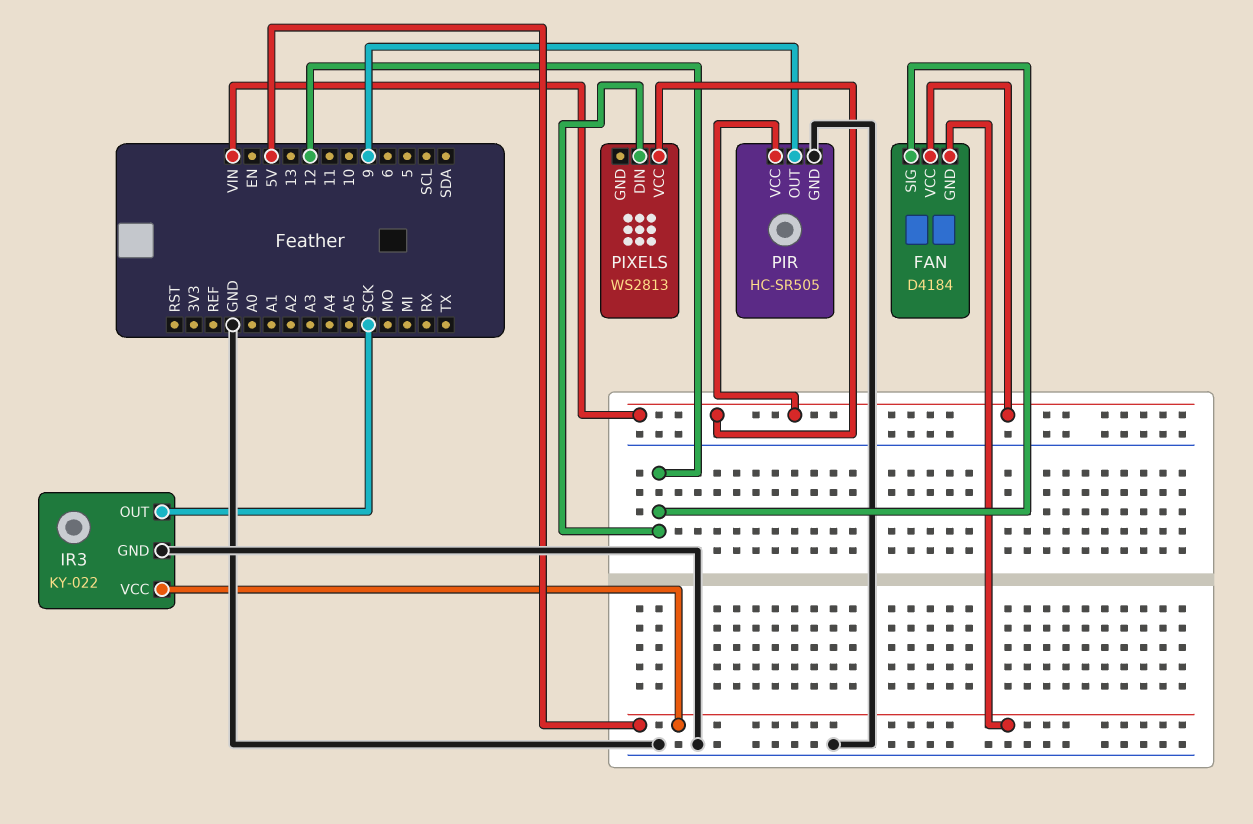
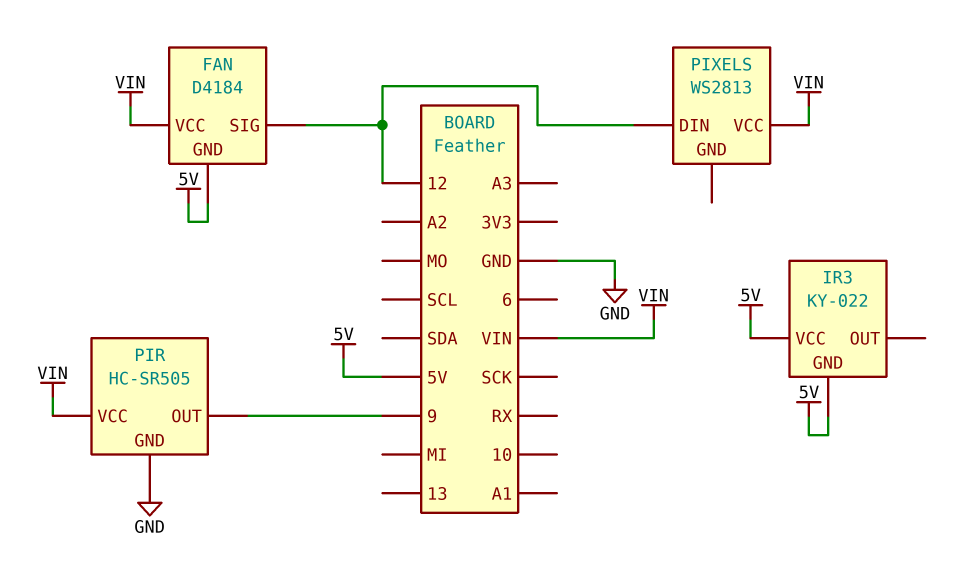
IR3 pin GND: GND -> 5V
IR3 pin OUT: SCK -> none

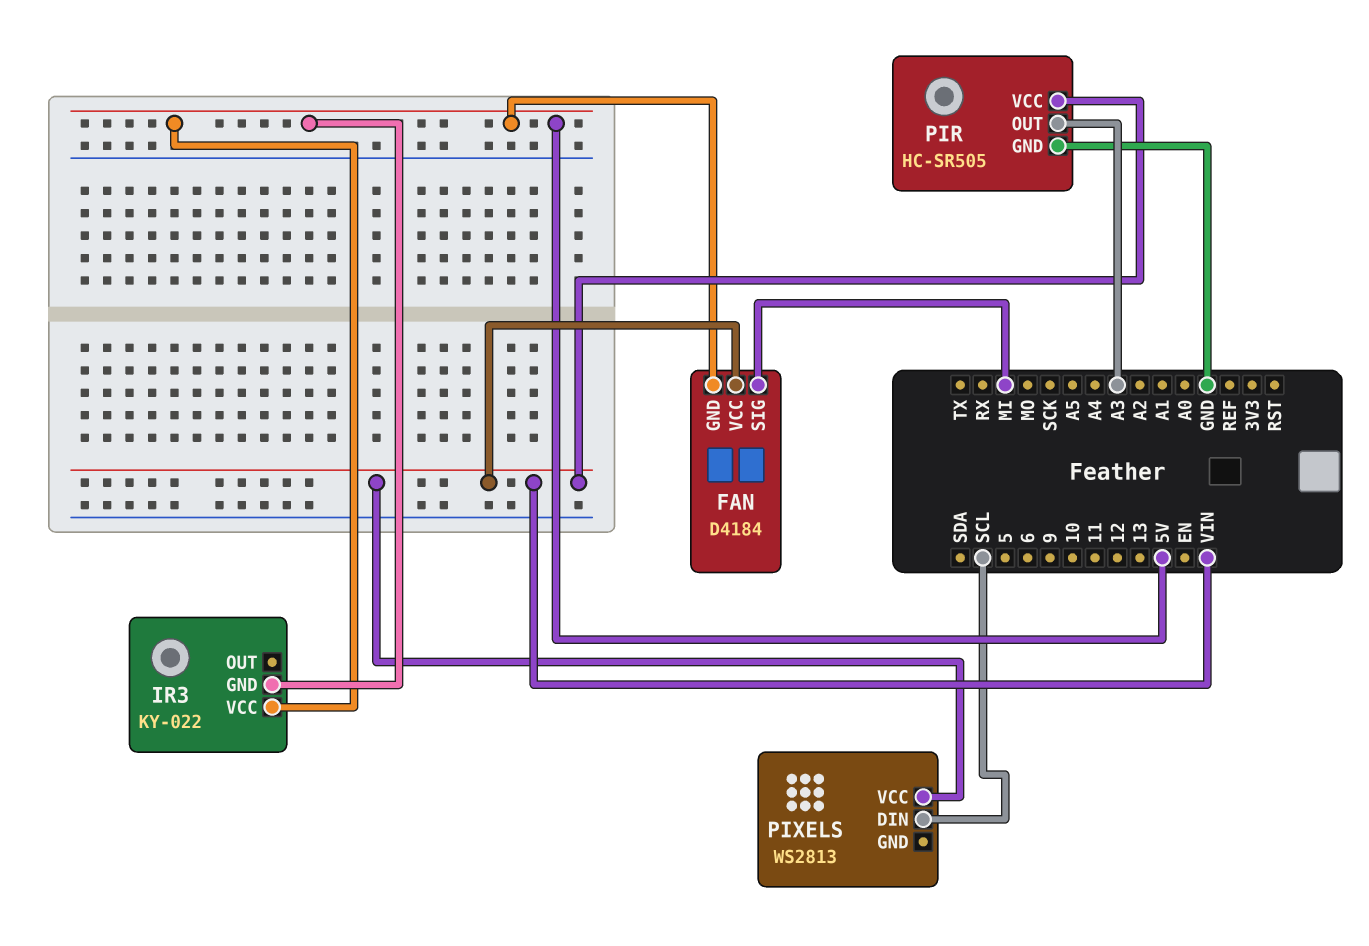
FAN pin SIG: 12 -> MI
PIR pin OUT: 9 -> A3
PIXELS pin DIN: 12 -> SCL

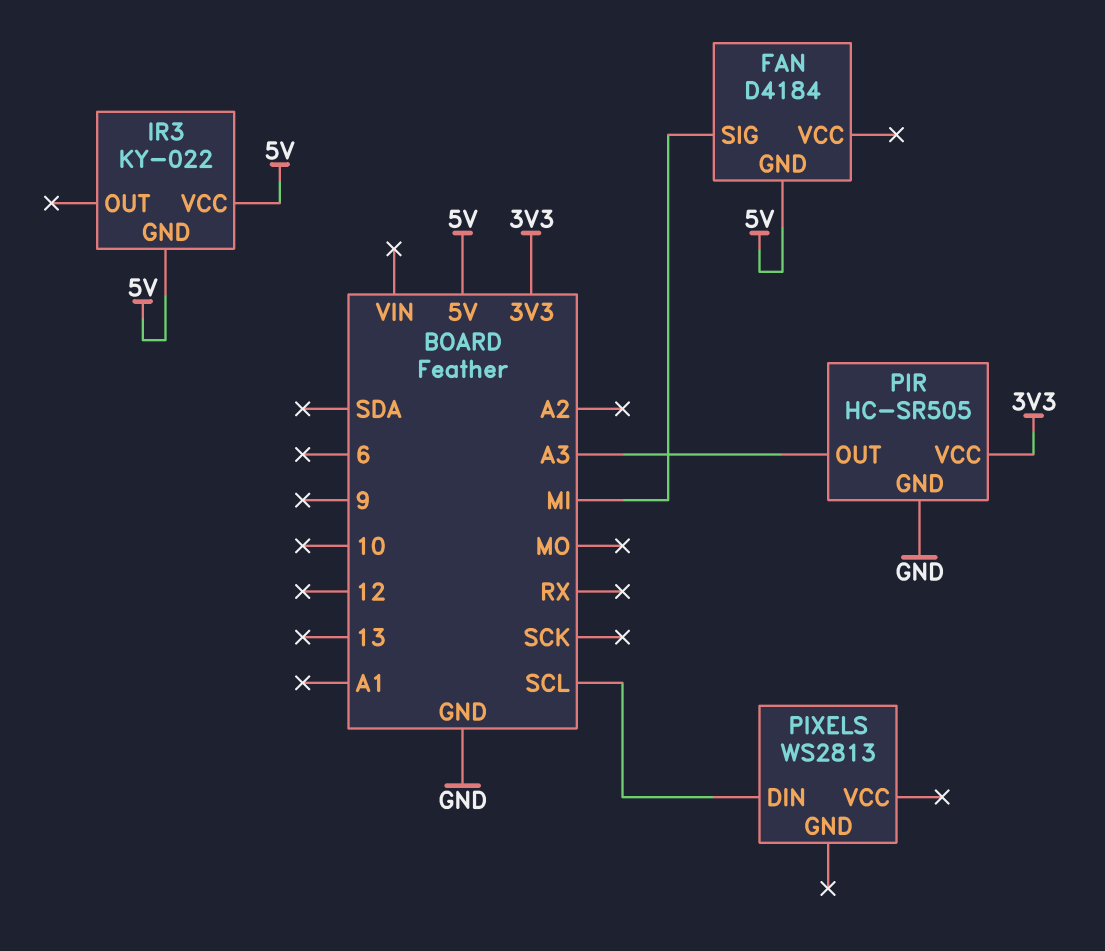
FAN pin VCC: VIN -> none
PIR pin VCC: VIN -> 3V3
PIXELS pin VCC: VIN -> none

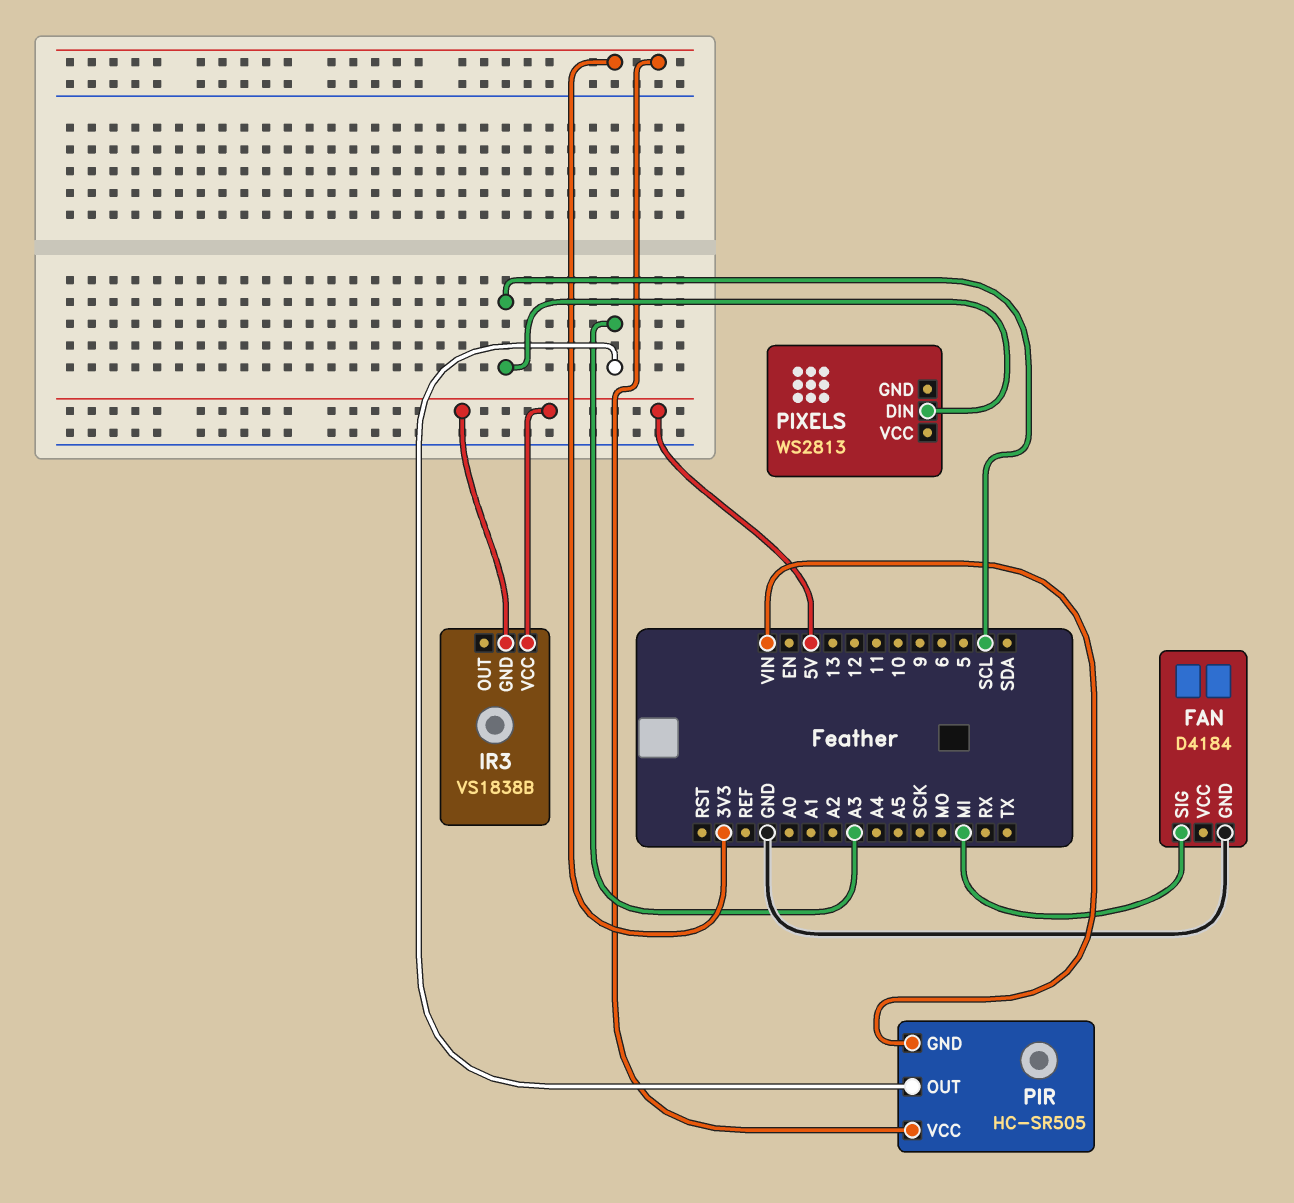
FAN pin GND: 5V -> GND
IR3: KY-022 -> VS1838B
PIR pin GND: GND -> VIN

